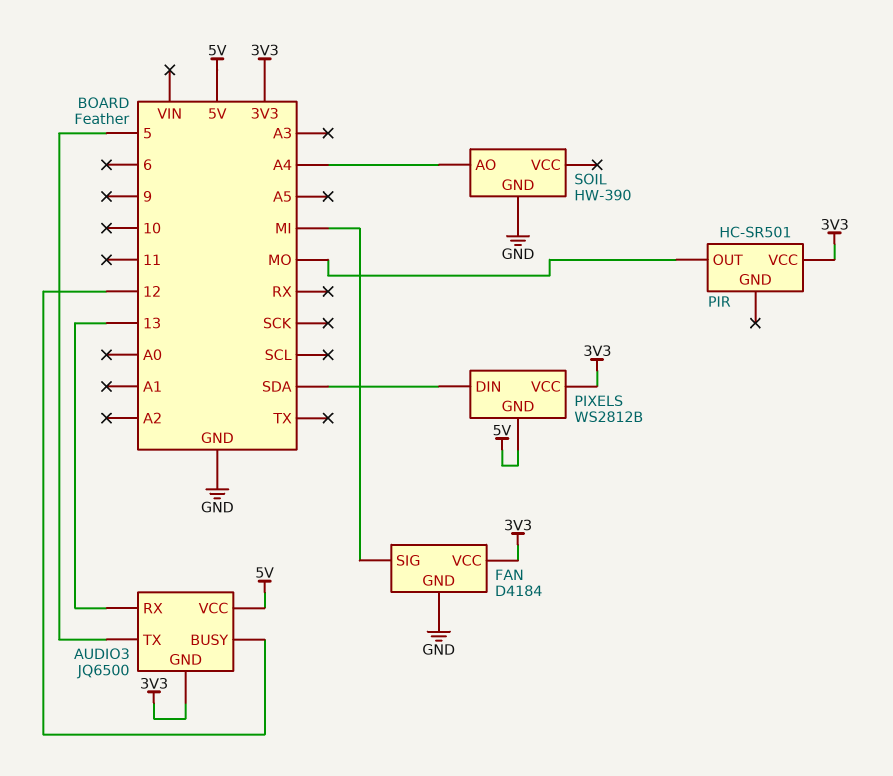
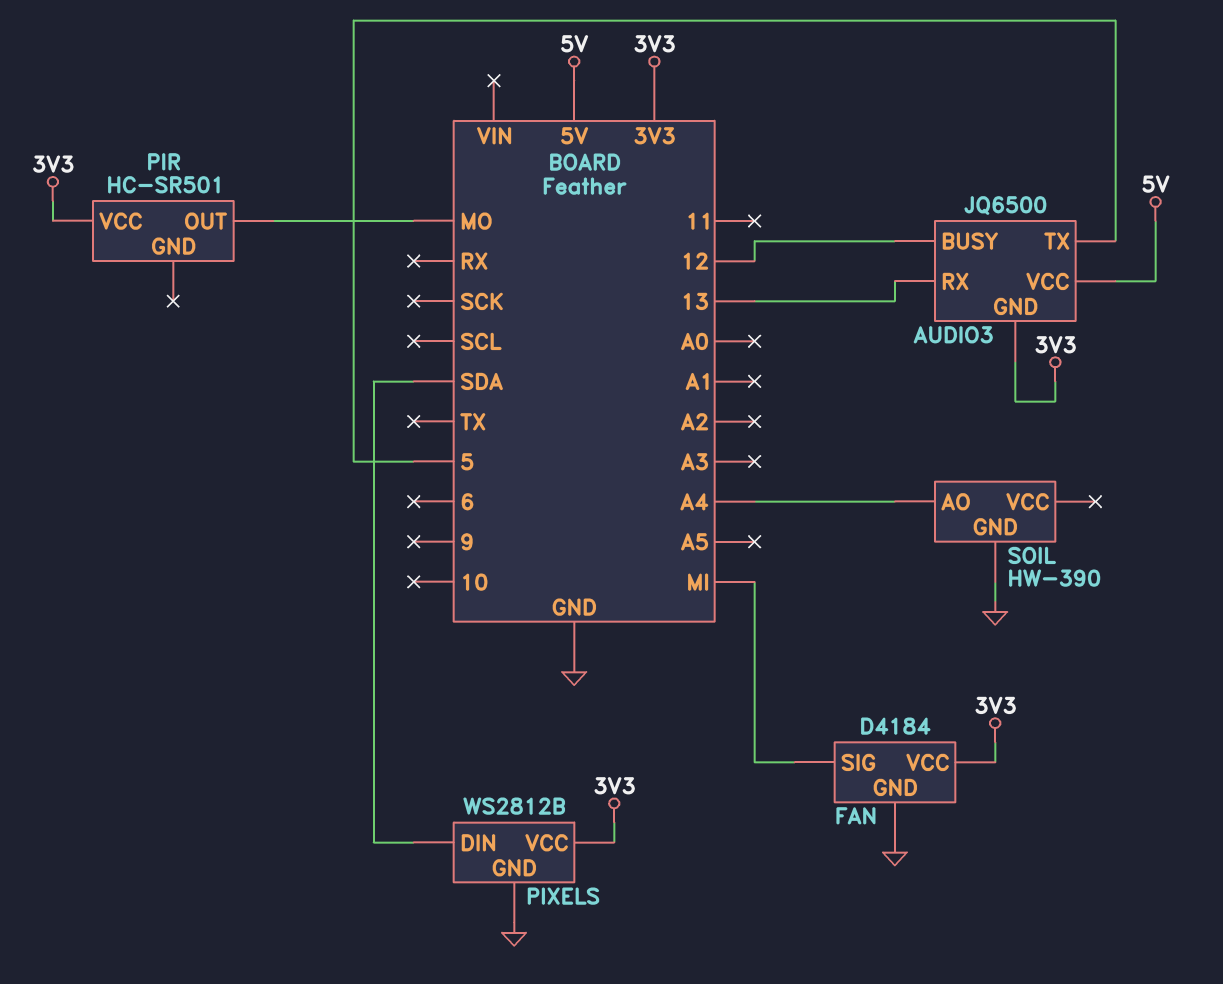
PIXELS pin GND: 5V -> GND

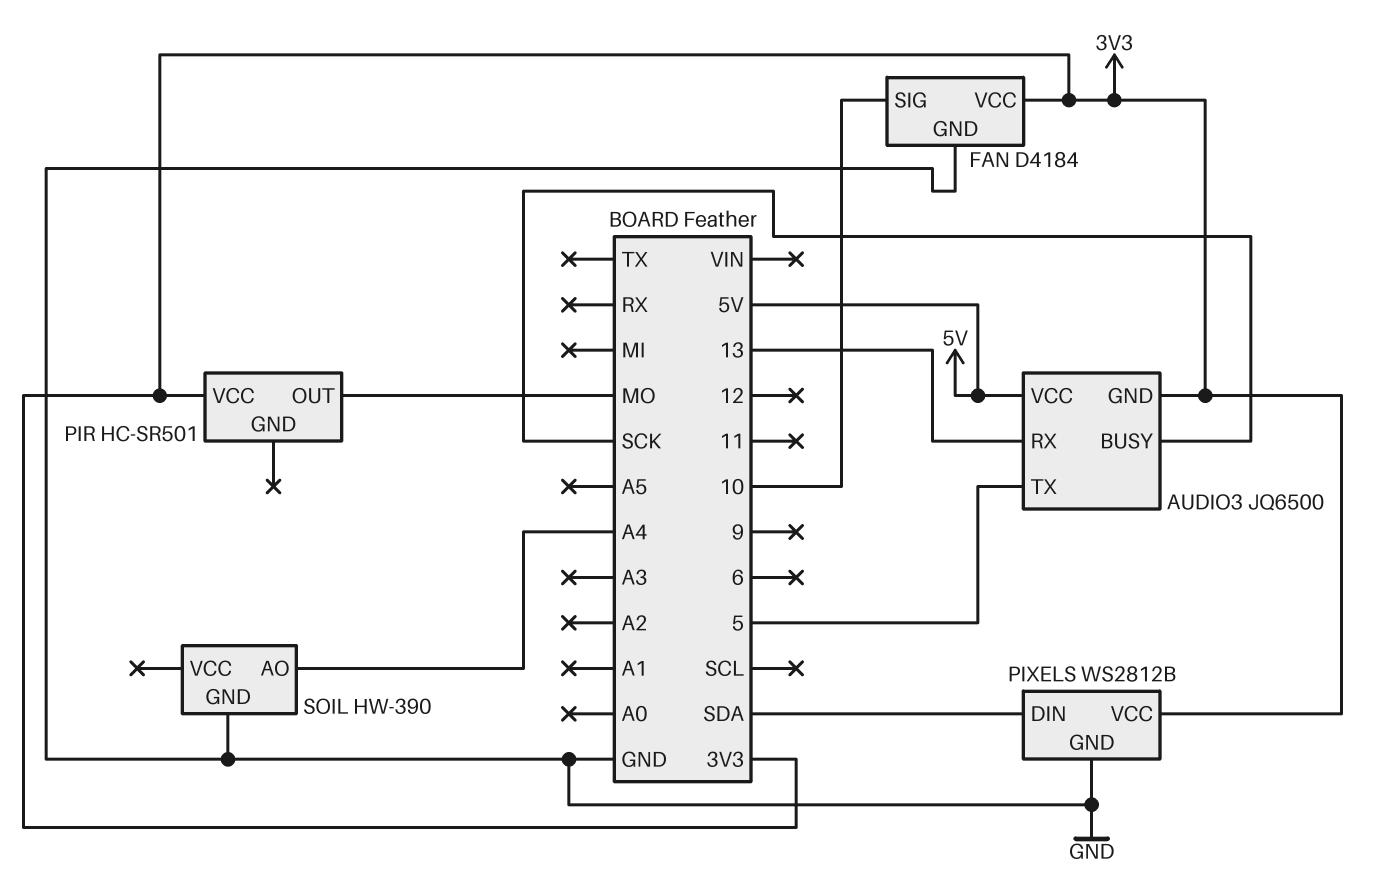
AUDIO3 pin BUSY: 12 -> SCK
FAN pin SIG: MI -> 10

